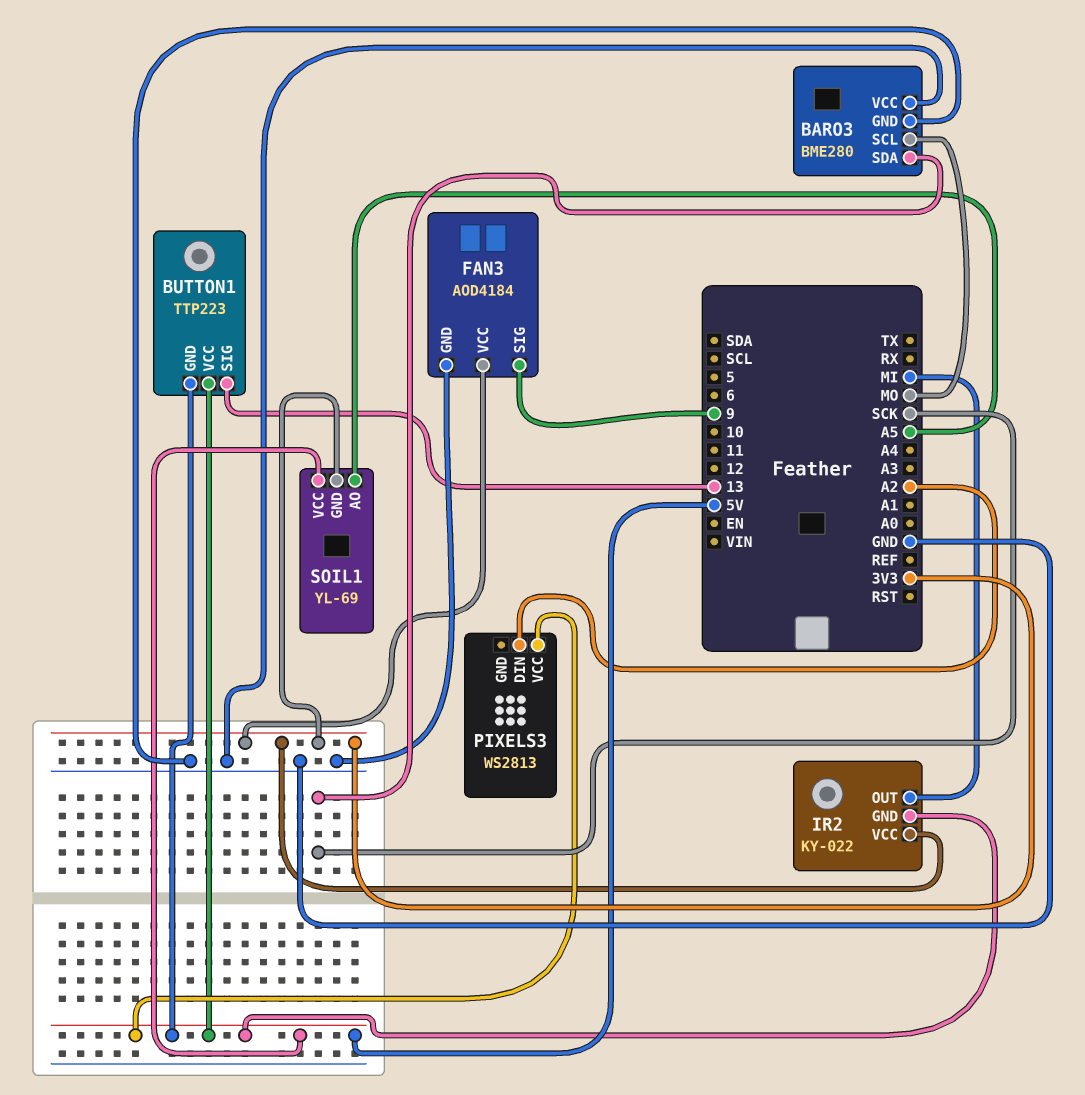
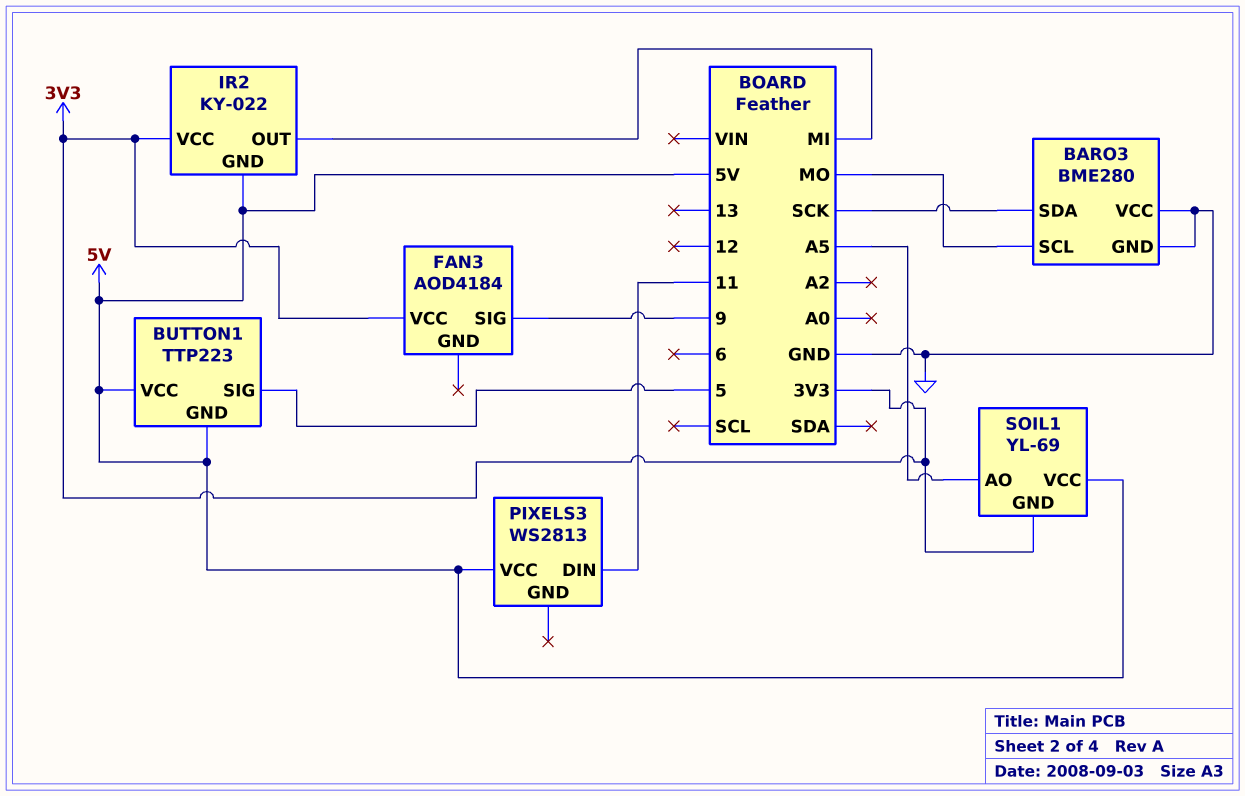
BUTTON1 pin SIG: 13 -> 5
FAN3 pin GND: GND -> none
PIXELS3 pin DIN: A2 -> 11

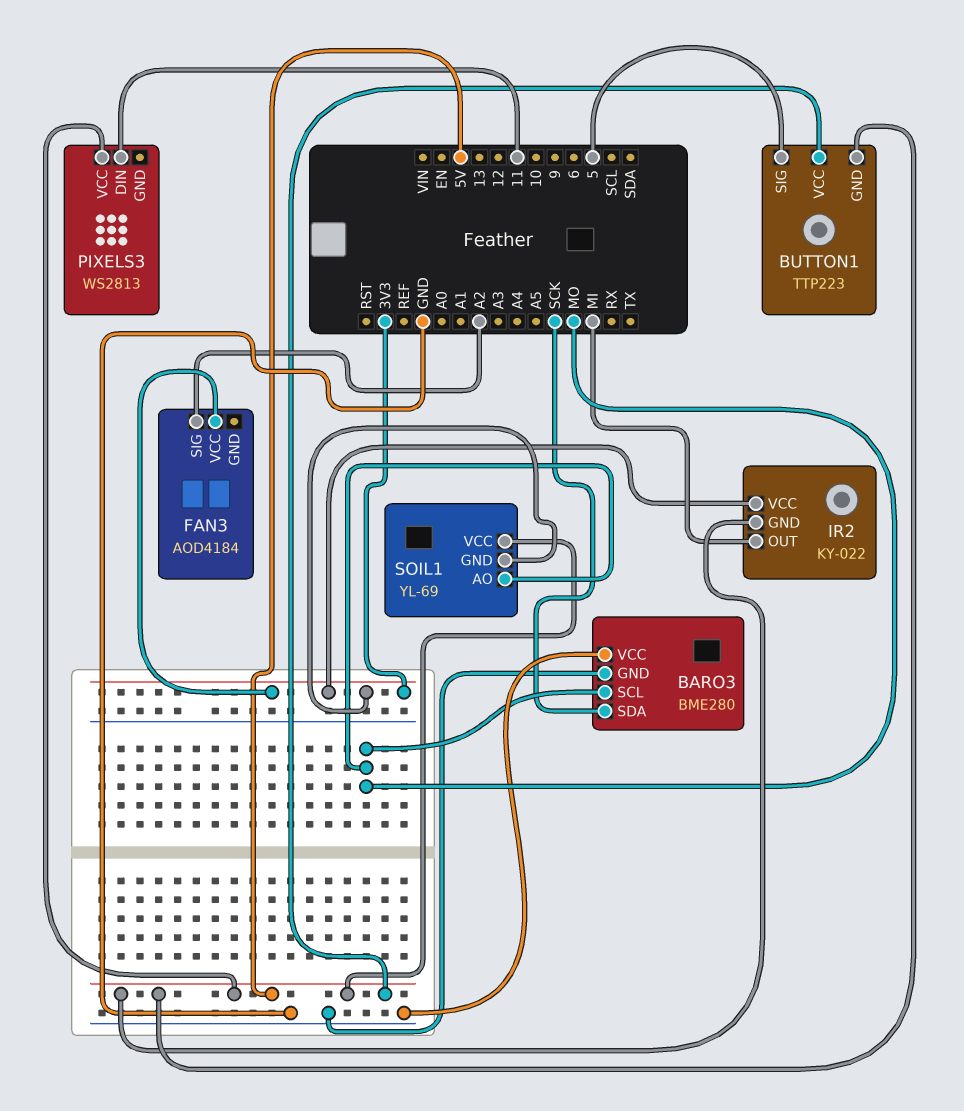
FAN3 pin SIG: 9 -> A2
SOIL1 pin AO: A5 -> MO

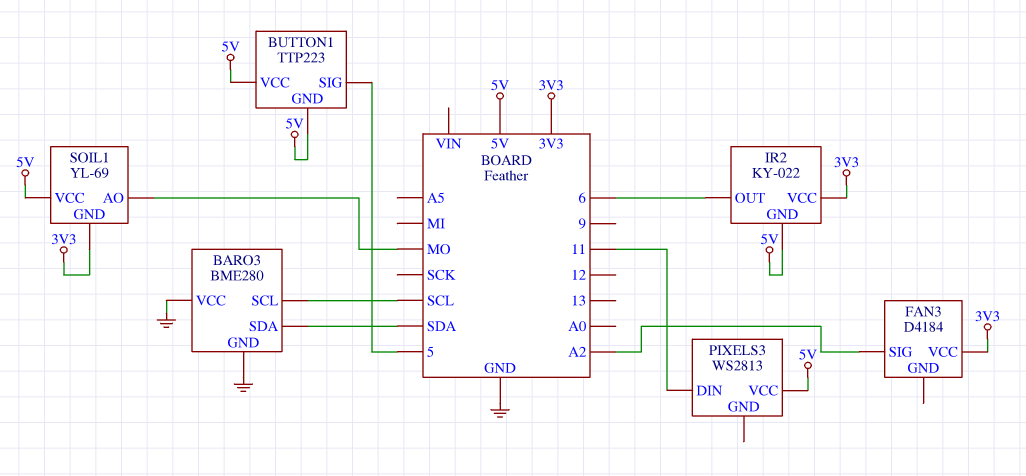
BARO3 pin SCL: MO -> SCL
BARO3 pin SDA: SCK -> SDA
FAN3: AOD4184 -> D4184
IR2 pin OUT: MI -> 6

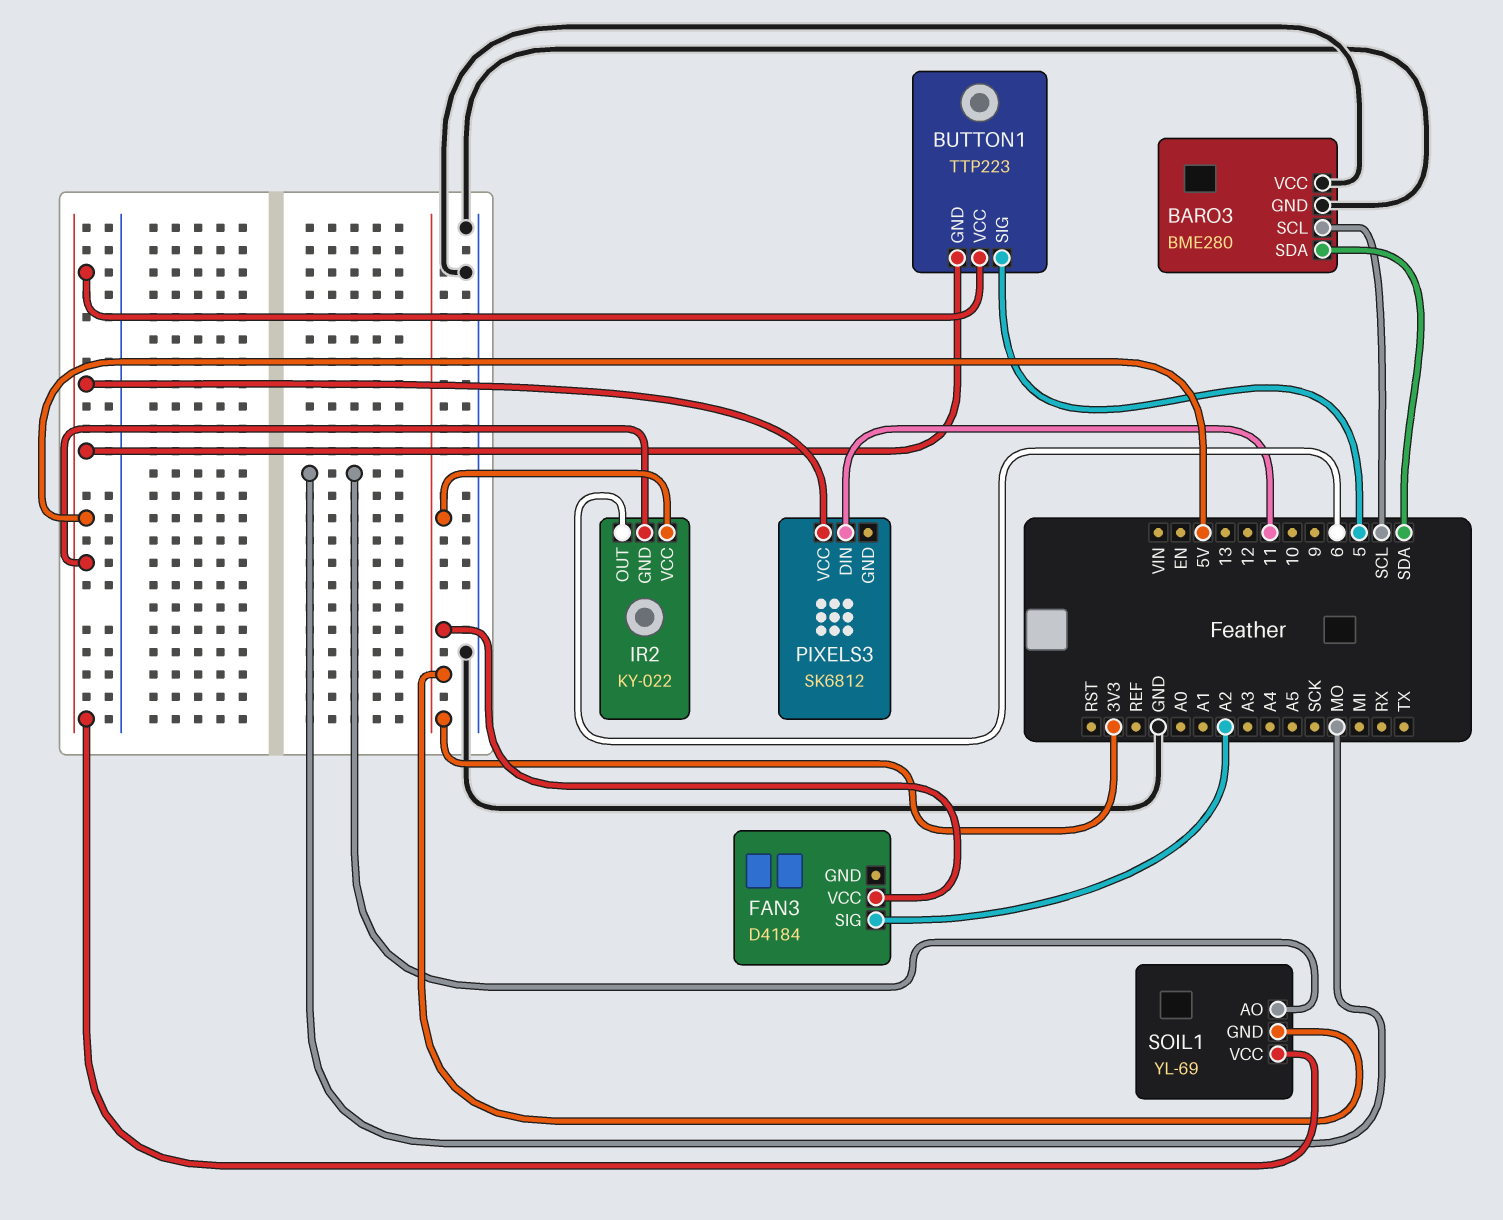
PIXELS3: WS2813 -> SK6812

